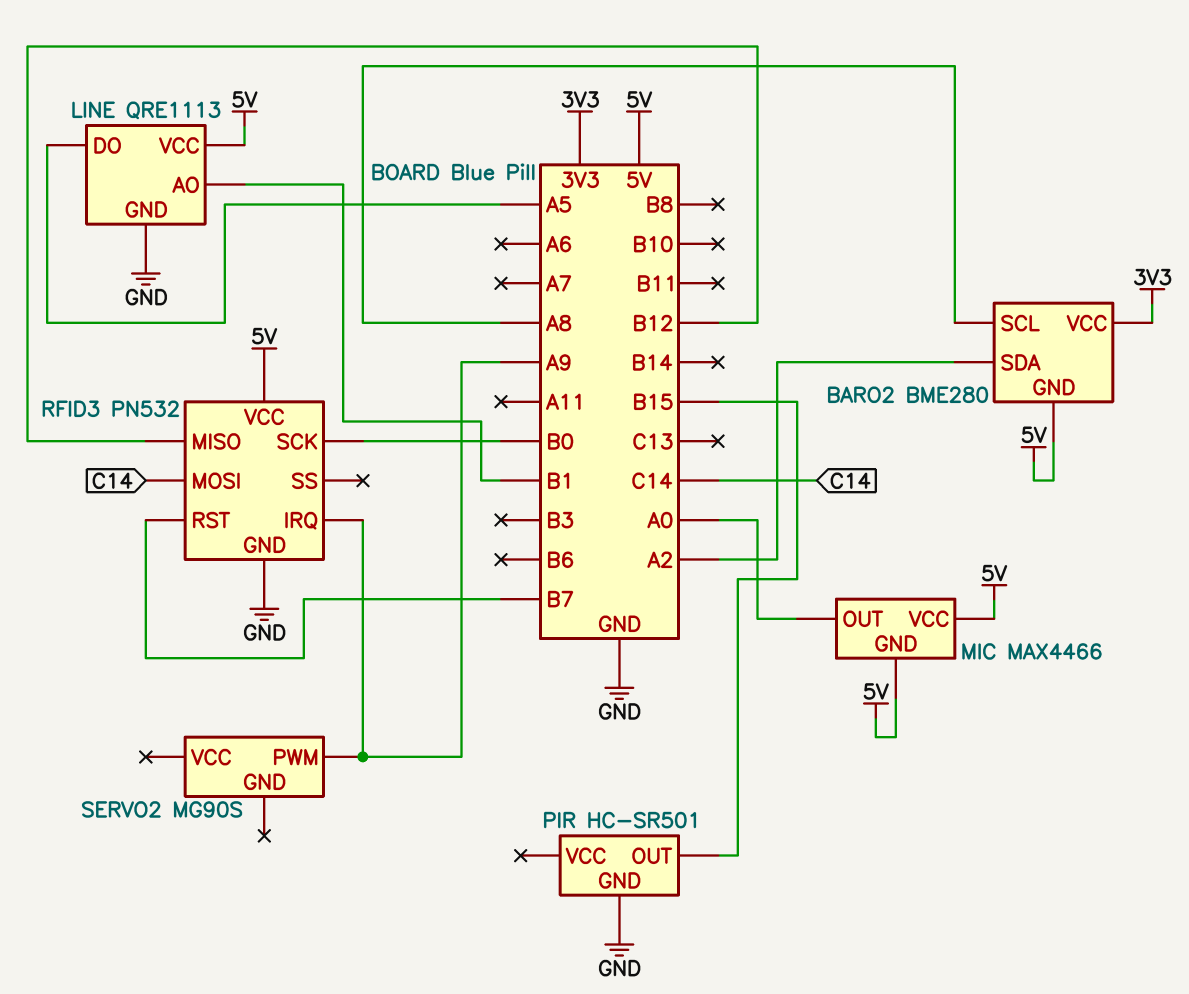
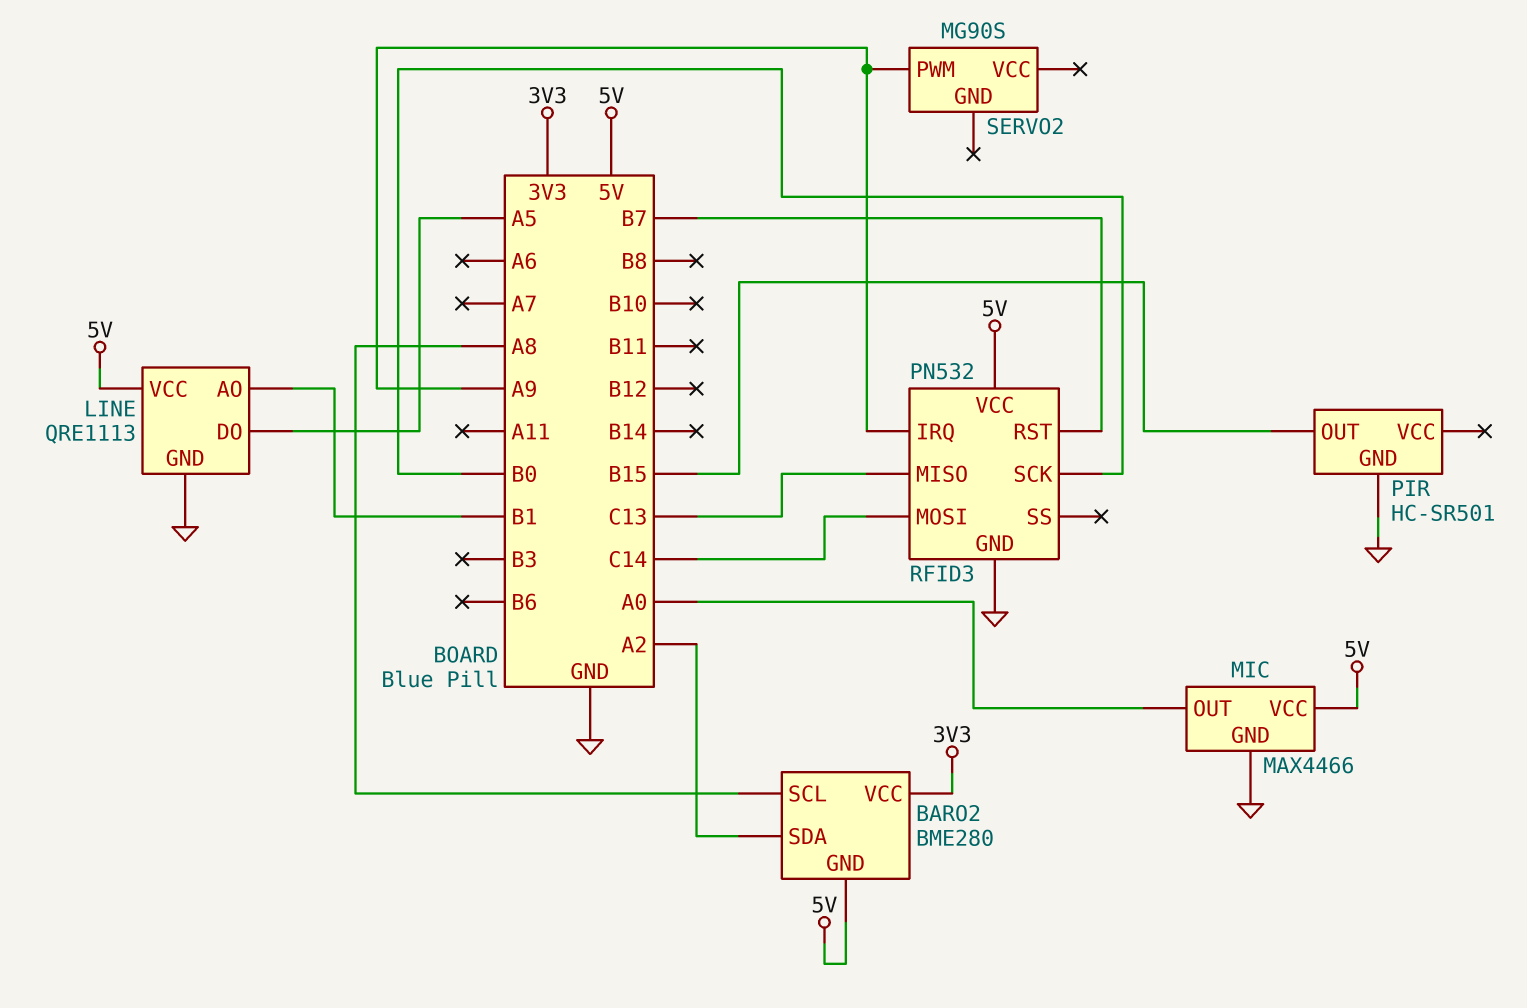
MIC pin GND: 5V -> GND
RFID3 pin MISO: B12 -> C13

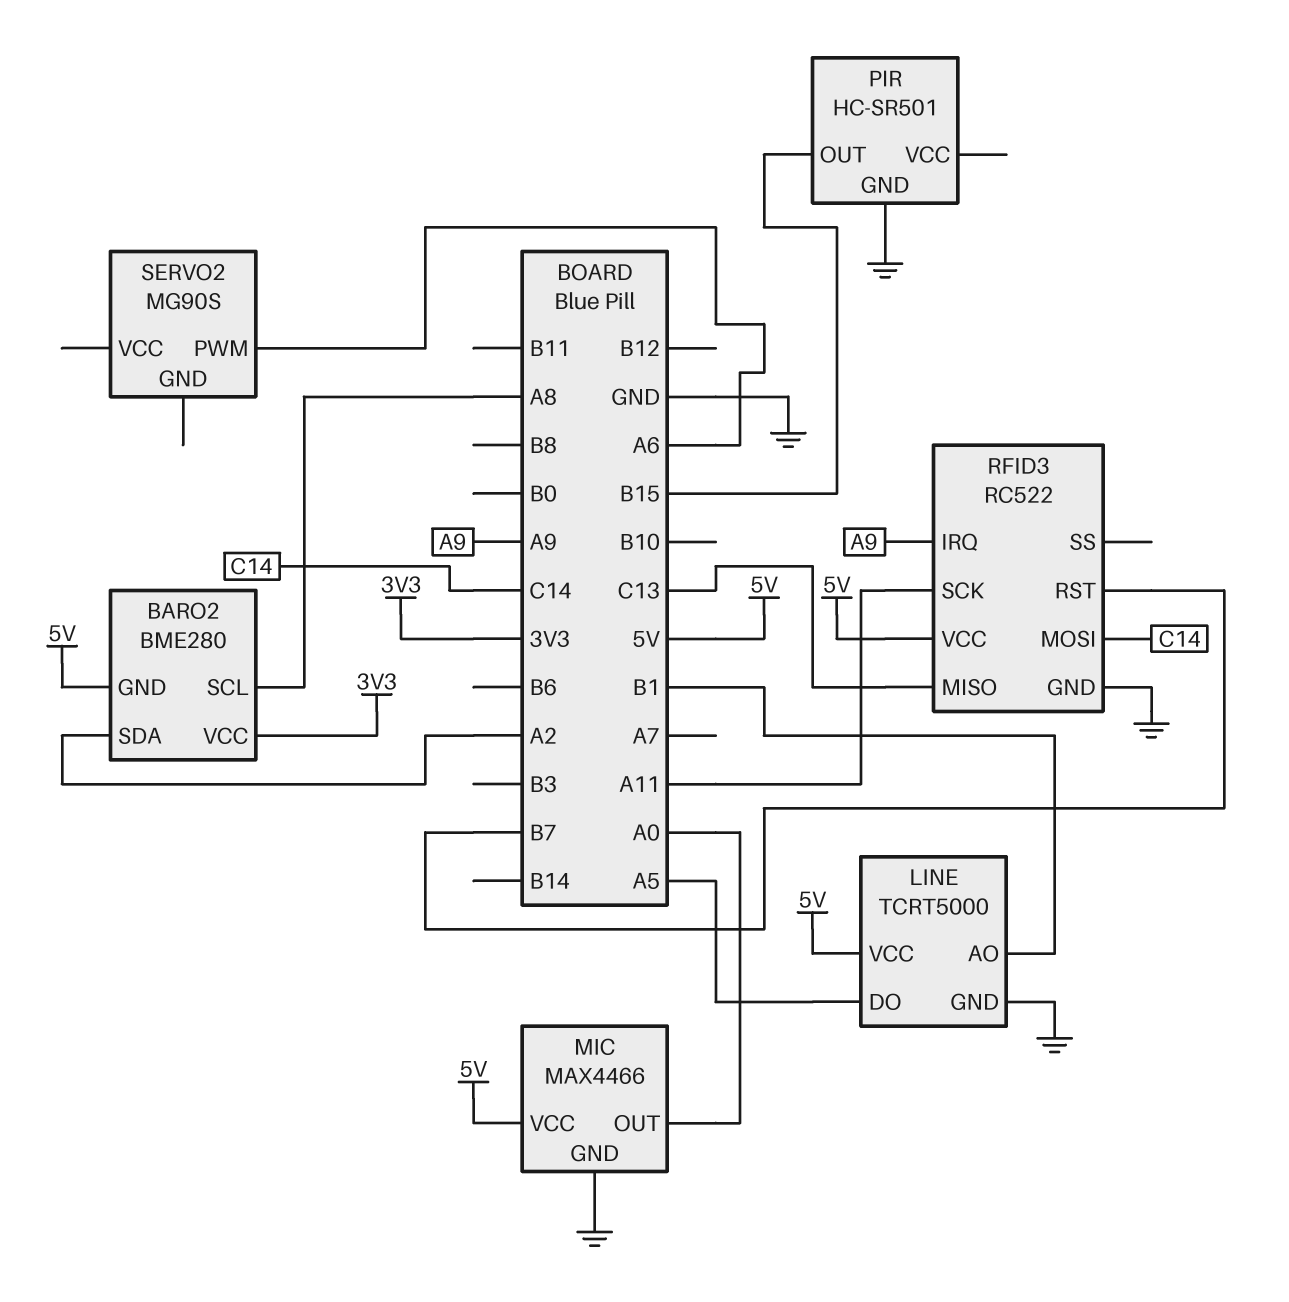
LINE: QRE1113 -> TCRT5000
RFID3: PN532 -> RC522
RFID3 pin SCK: B0 -> A11
SERVO2 pin PWM: A9 -> A6

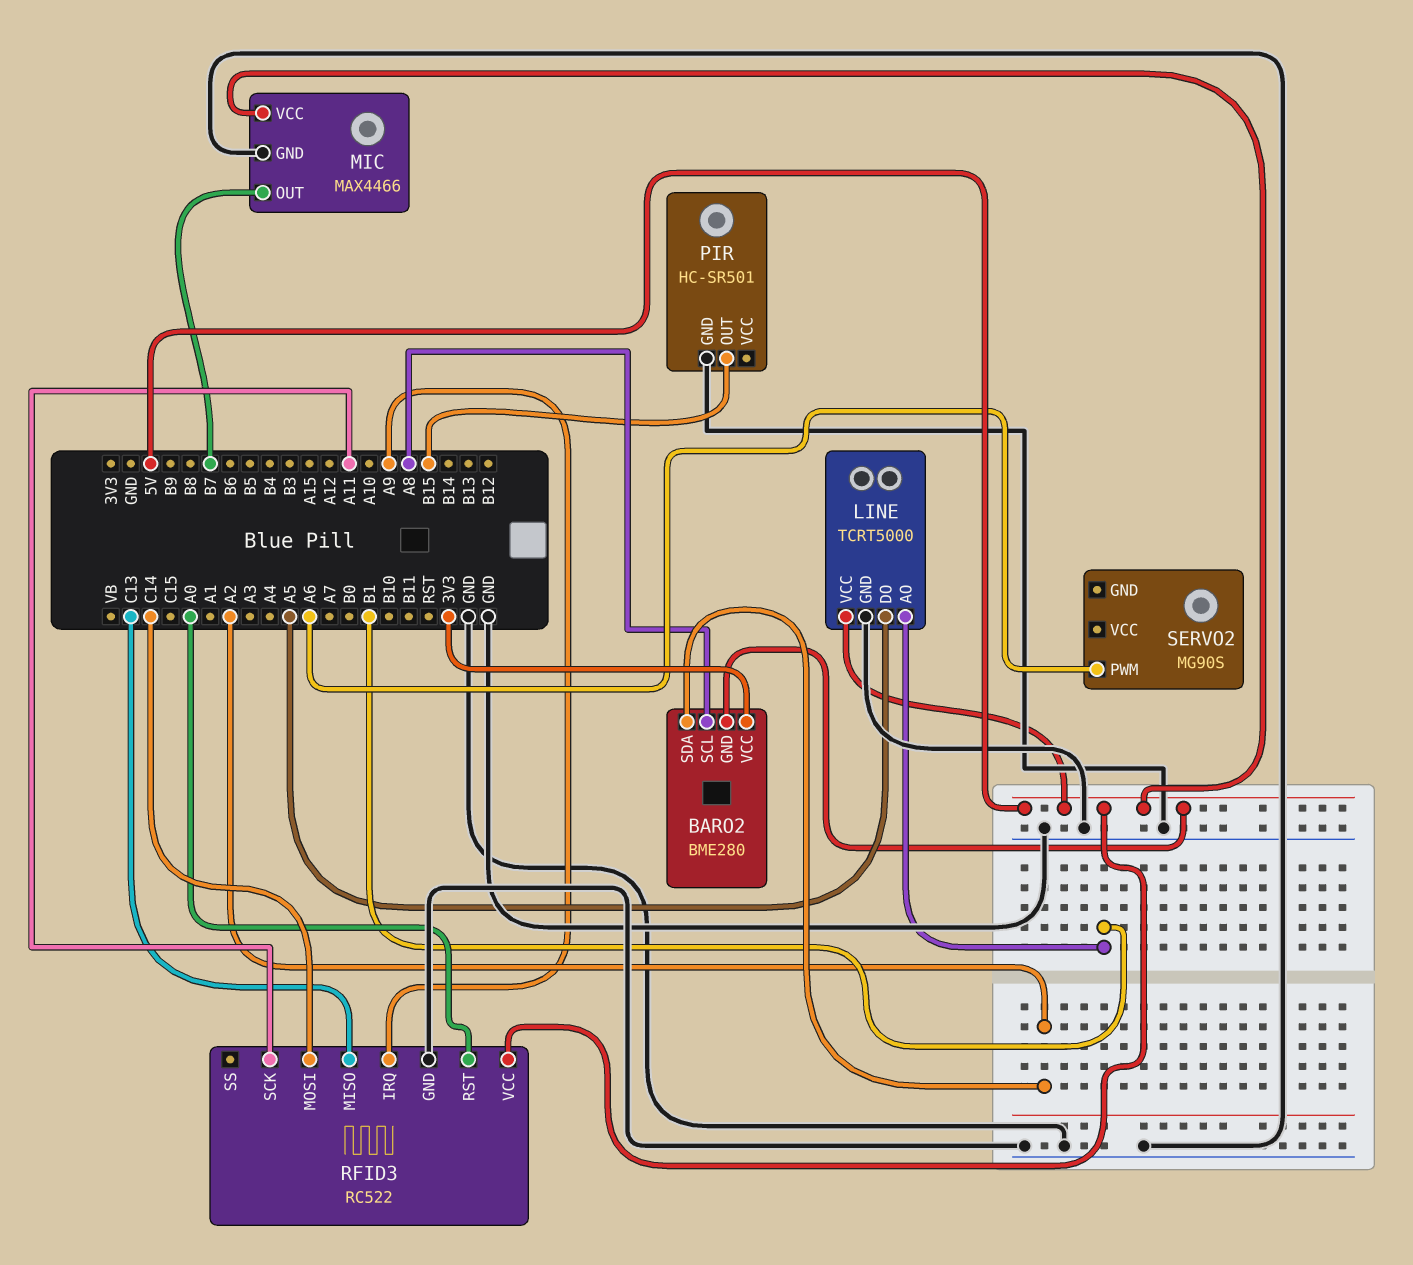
MIC pin OUT: A0 -> B7
RFID3 pin RST: B7 -> A0

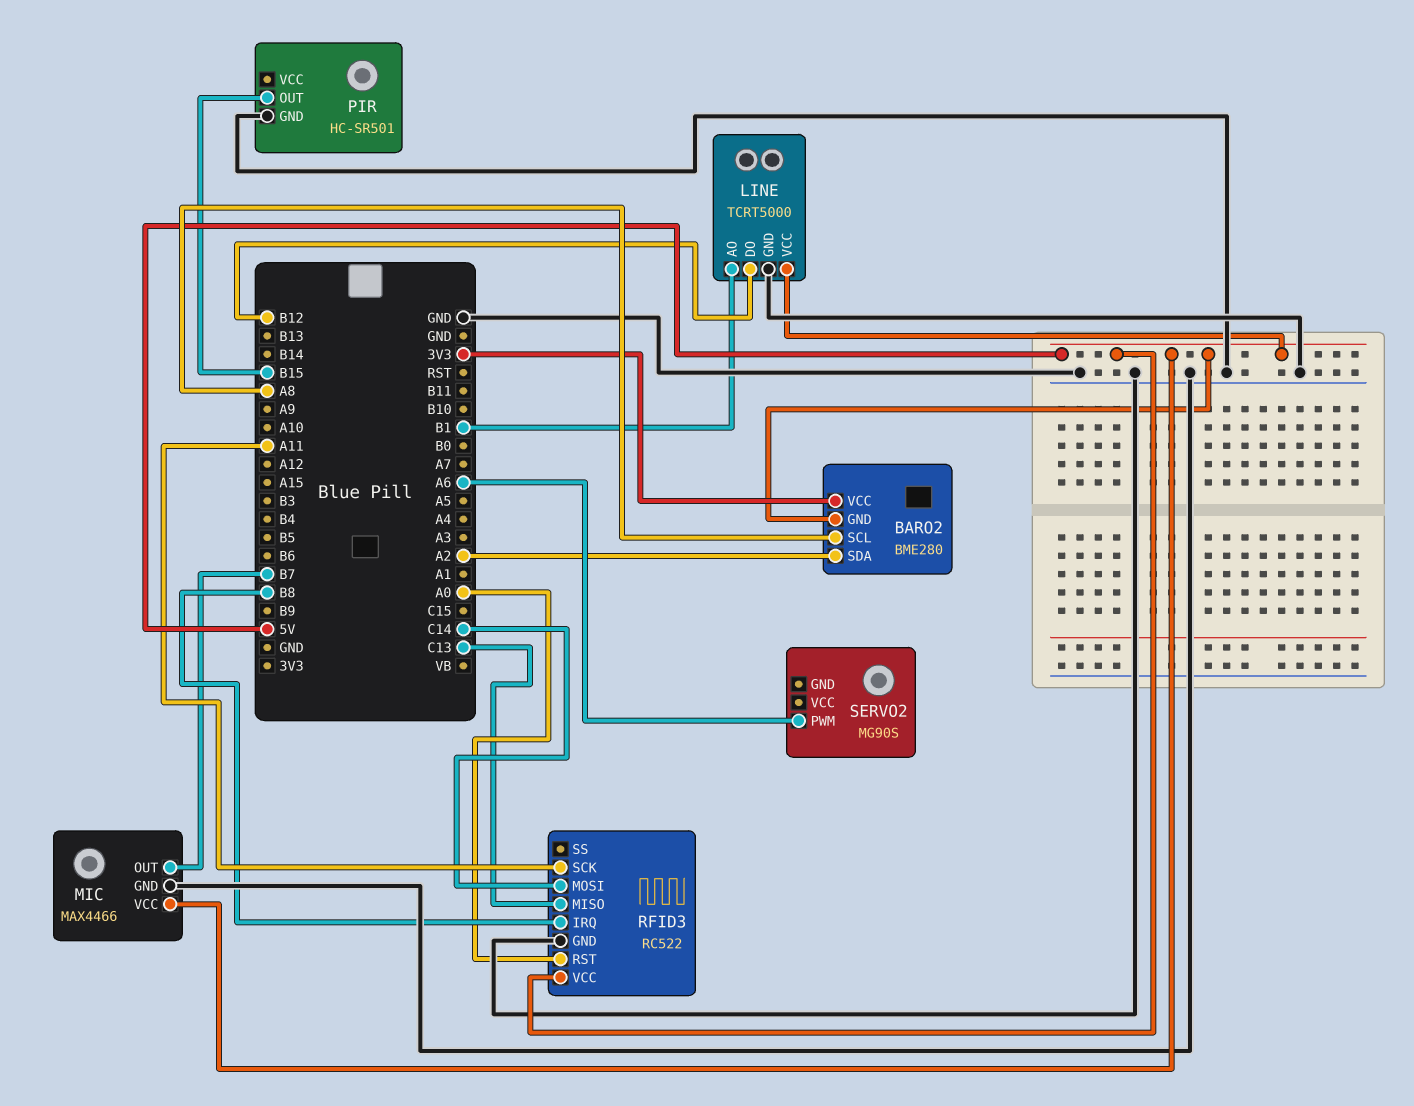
LINE pin DO: A5 -> B12
RFID3 pin IRQ: A9 -> B8

